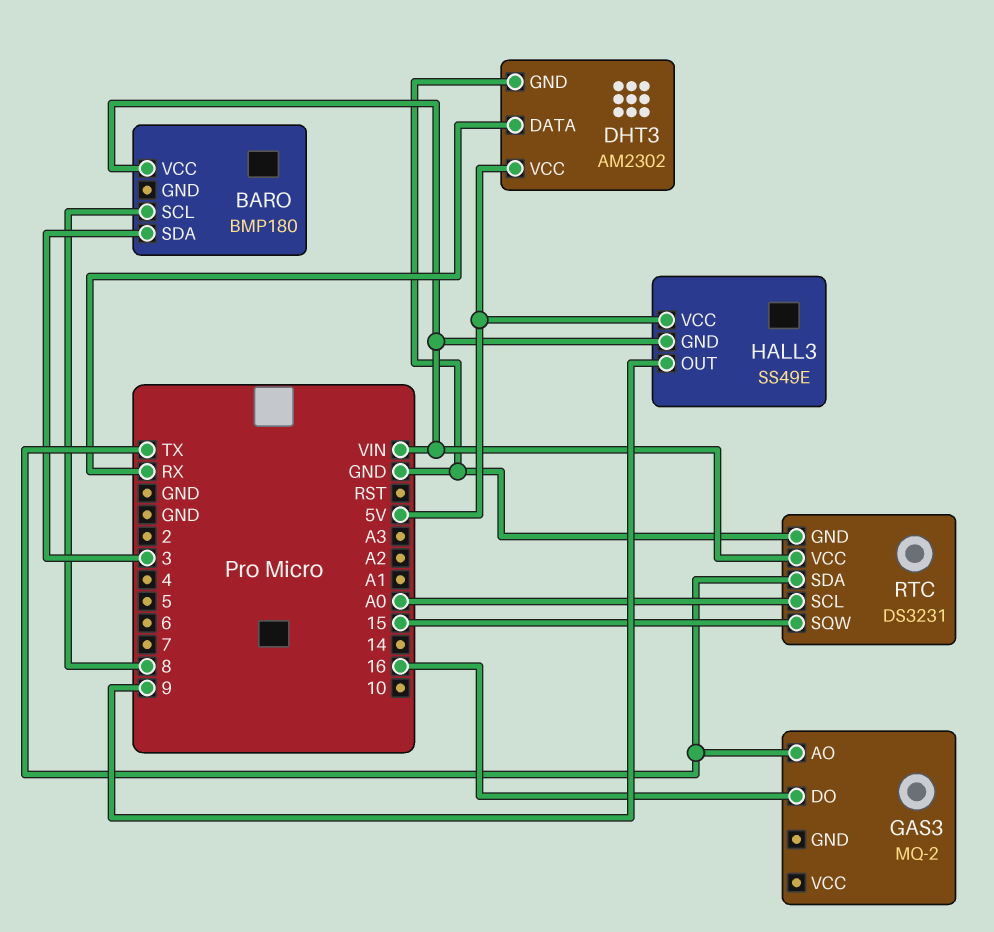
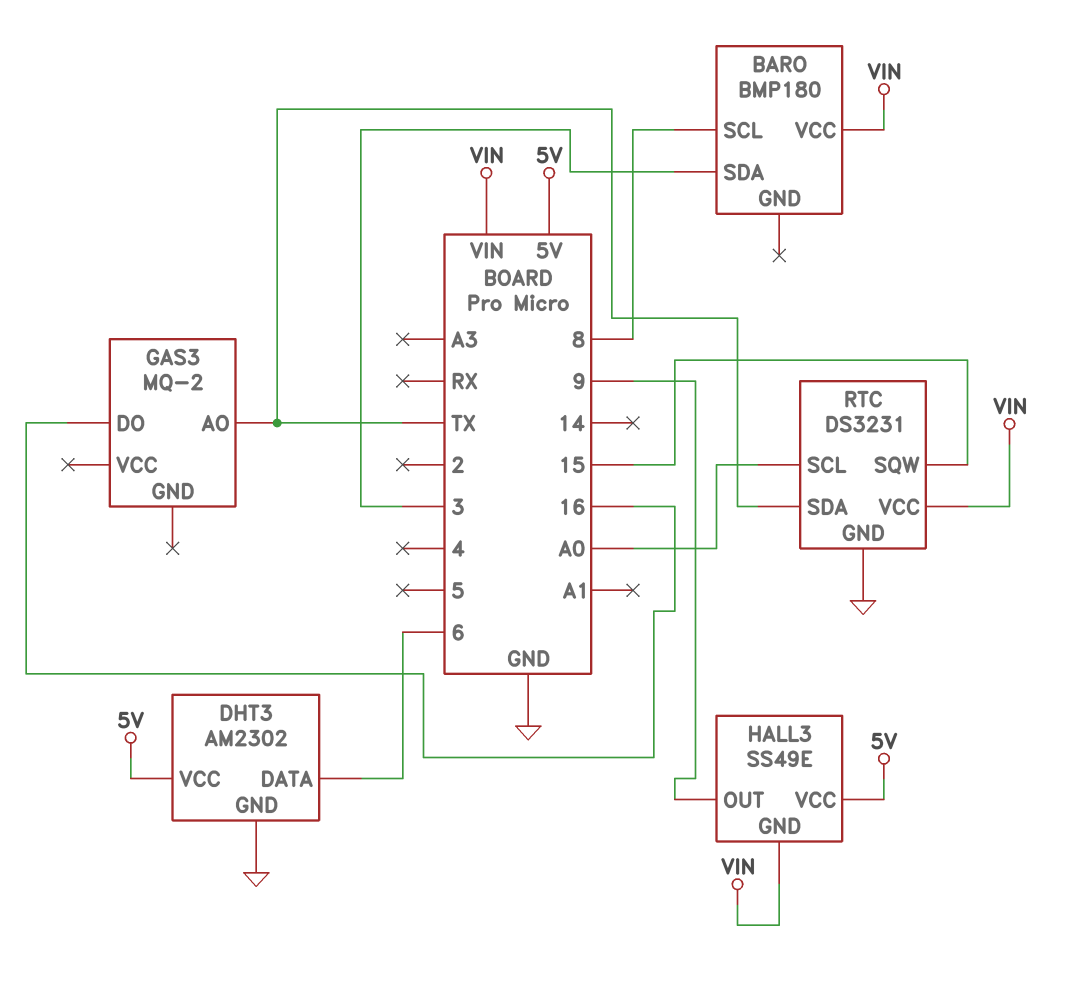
DHT3 pin DATA: RX -> 6

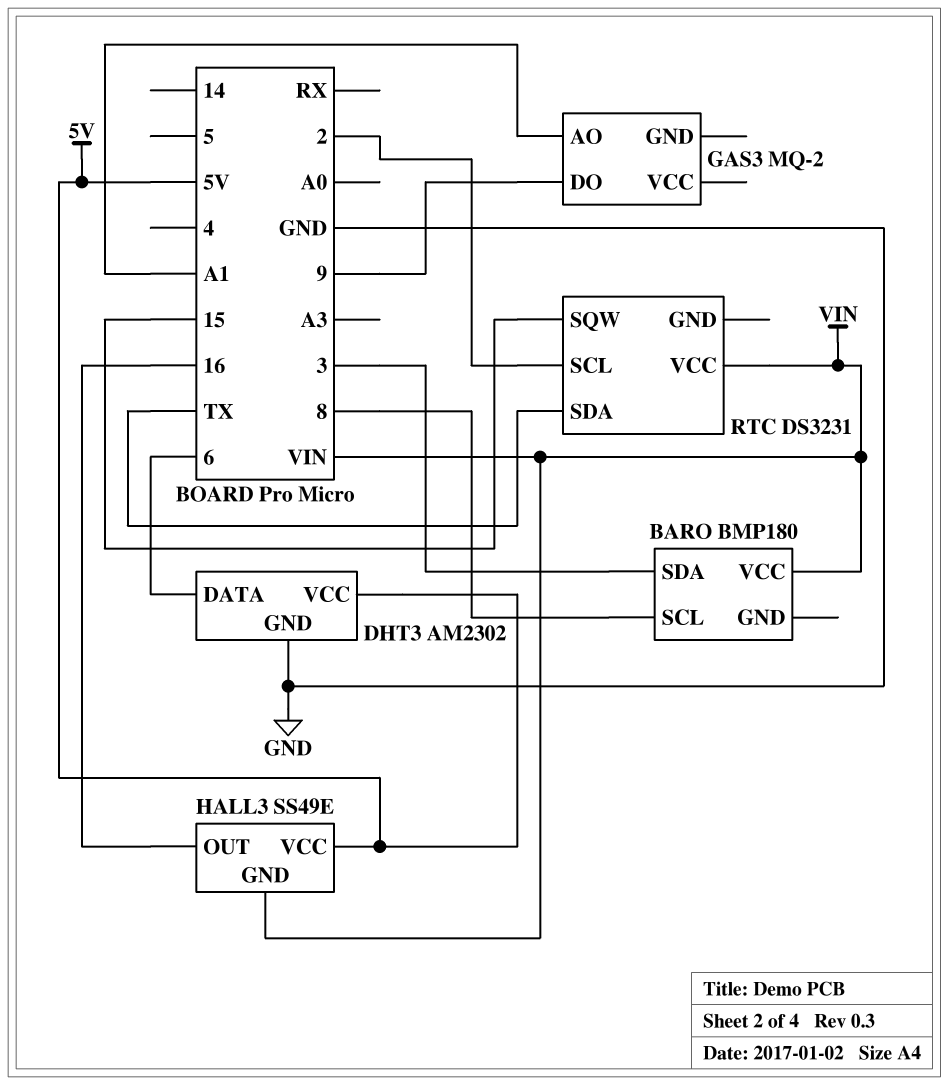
GAS3 pin AO: TX -> A1
GAS3 pin DO: 16 -> 9
HALL3 pin OUT: 9 -> 16
RTC pin GND: GND -> none
RTC pin SCL: A0 -> 2

